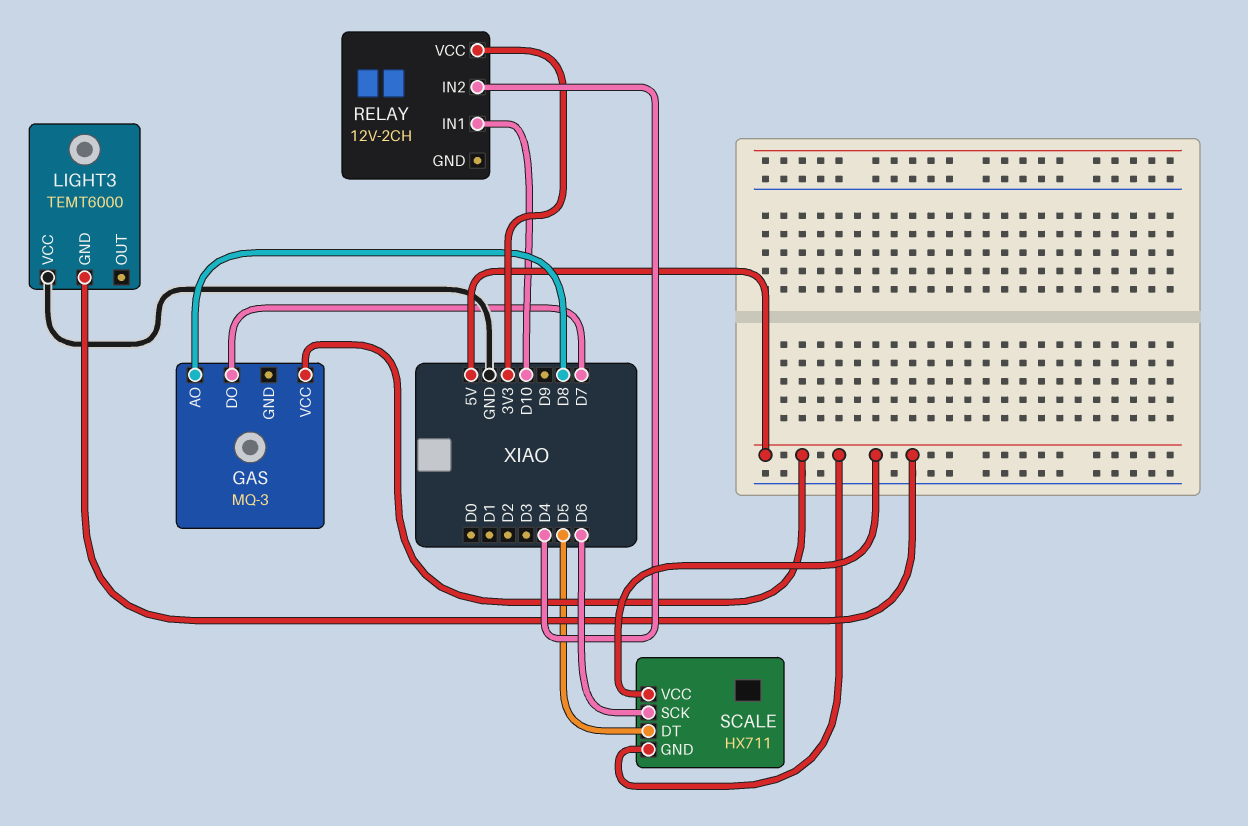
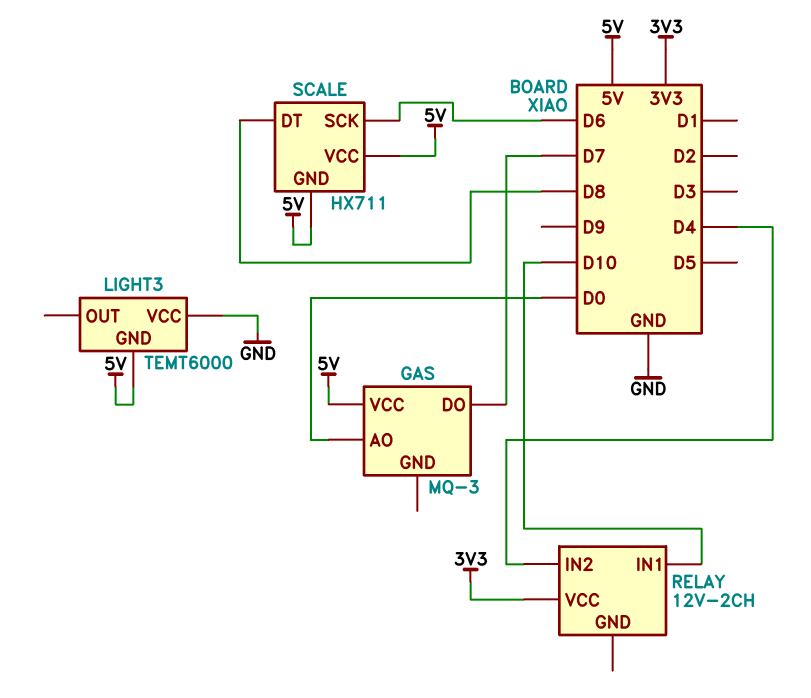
GAS pin AO: D8 -> D0
SCALE pin DT: D5 -> D8

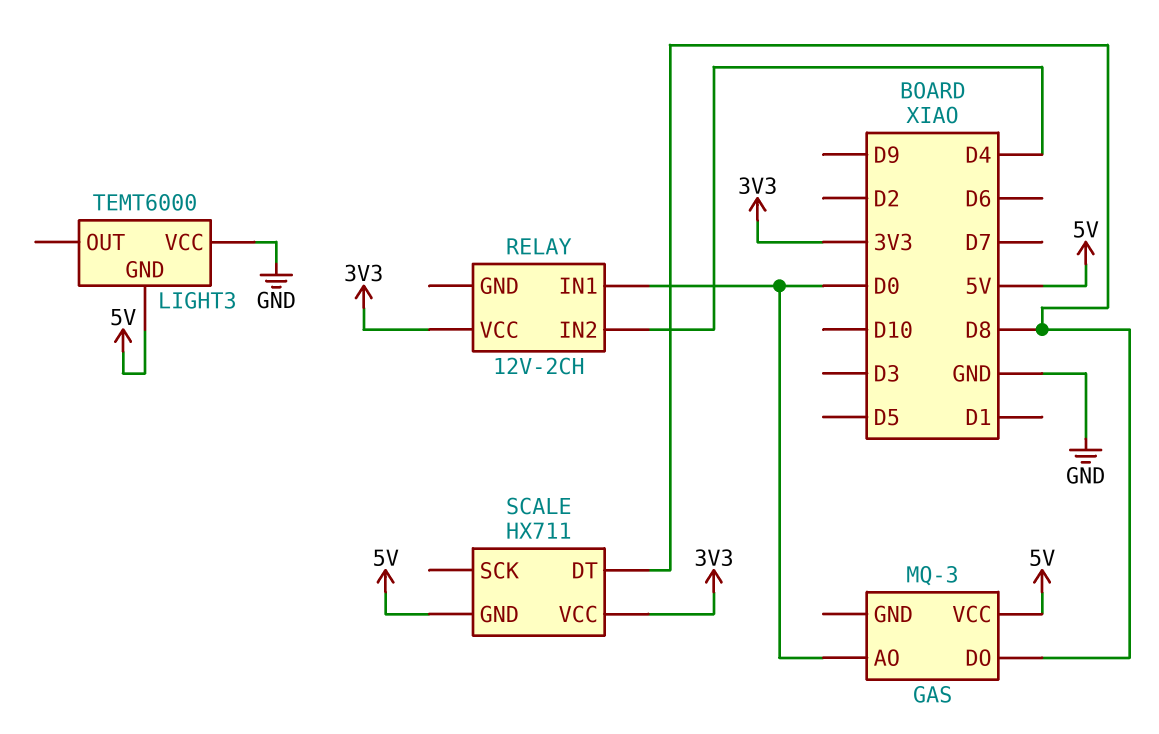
GAS pin DO: D7 -> D8
RELAY pin IN1: D10 -> D0
SCALE pin SCK: D6 -> none
SCALE pin VCC: 5V -> 3V3

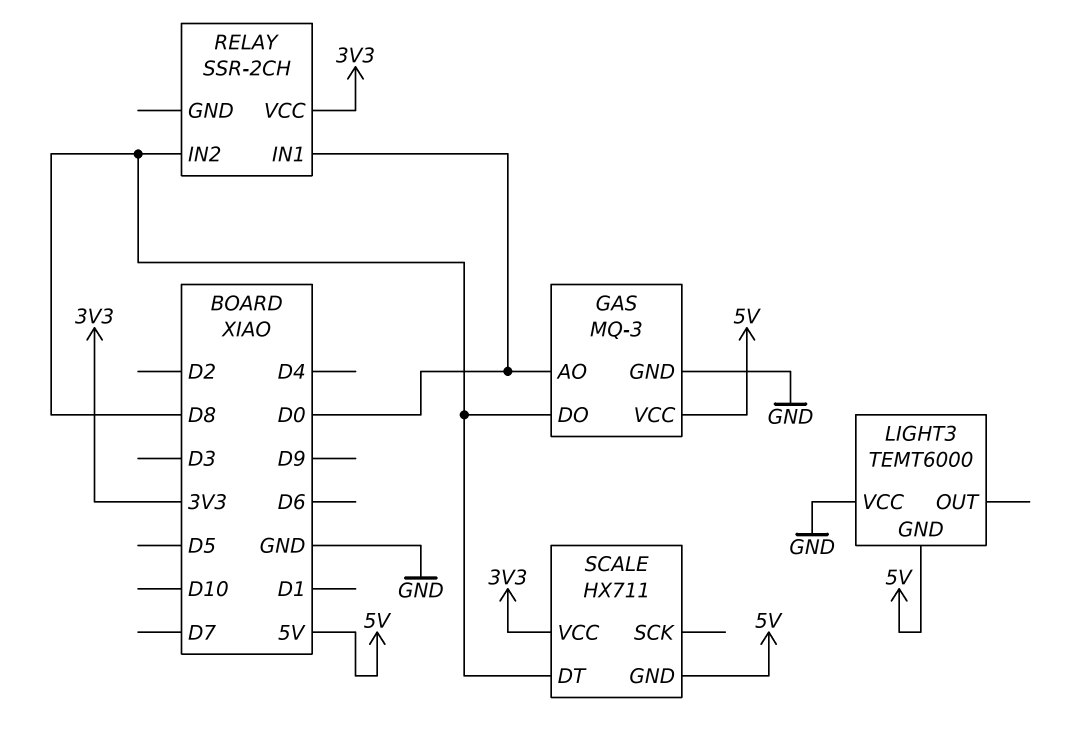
GAS pin GND: none -> GND
RELAY: 12V-2CH -> SSR-2CH
RELAY pin IN2: D4 -> D8

